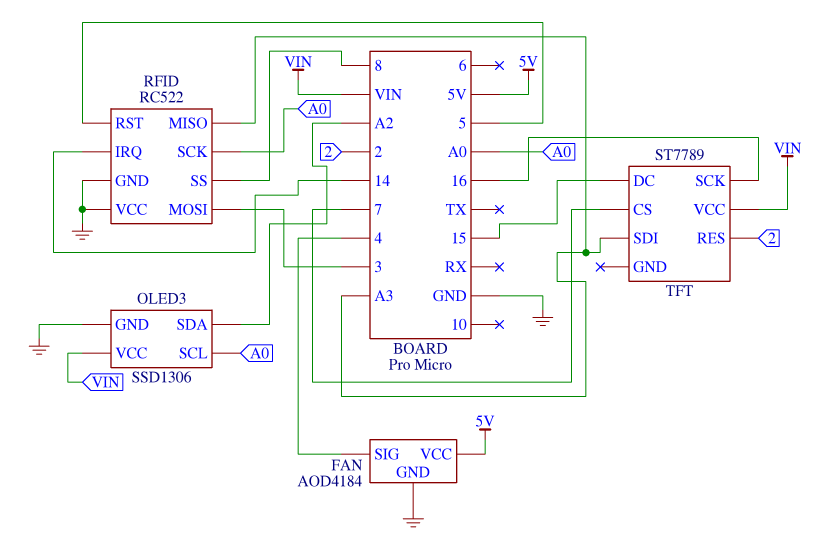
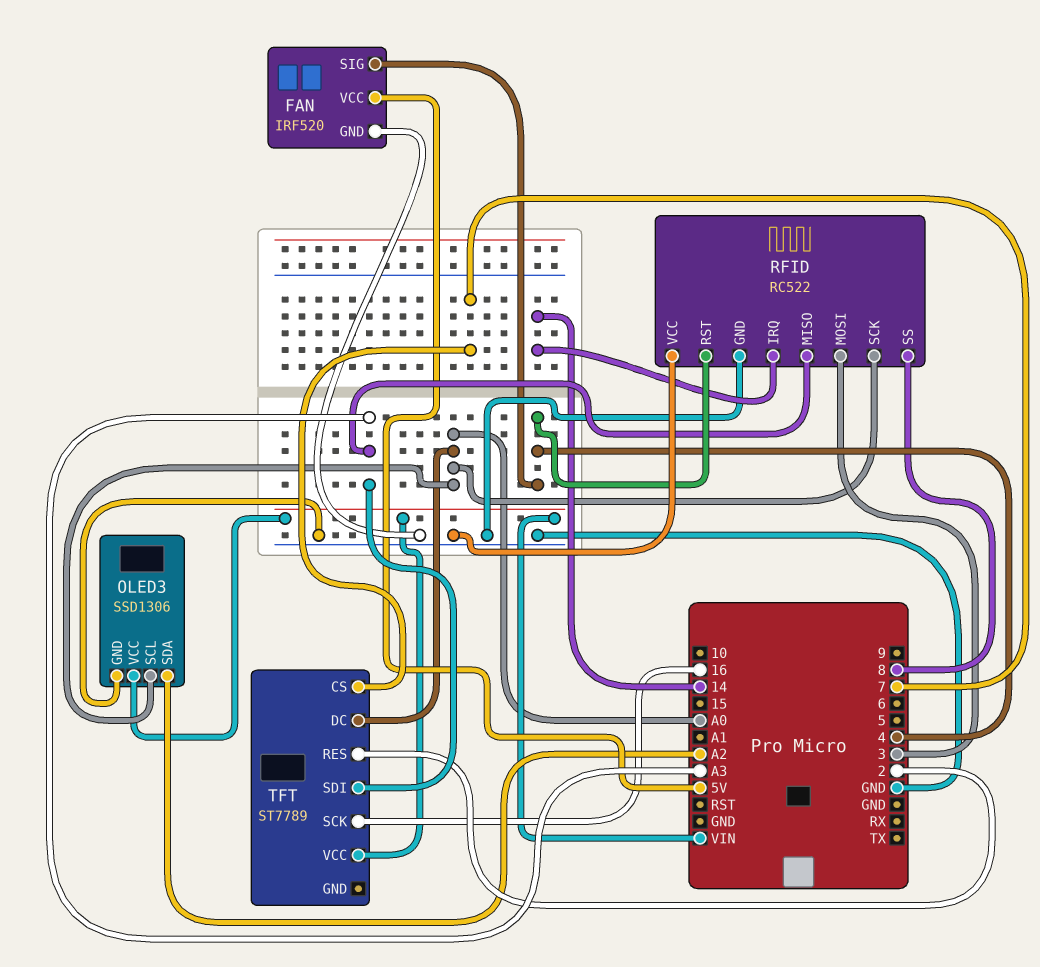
FAN: AOD4184 -> IRF520
RFID pin RST: 5 -> 4
TFT pin DC: 15 -> A0

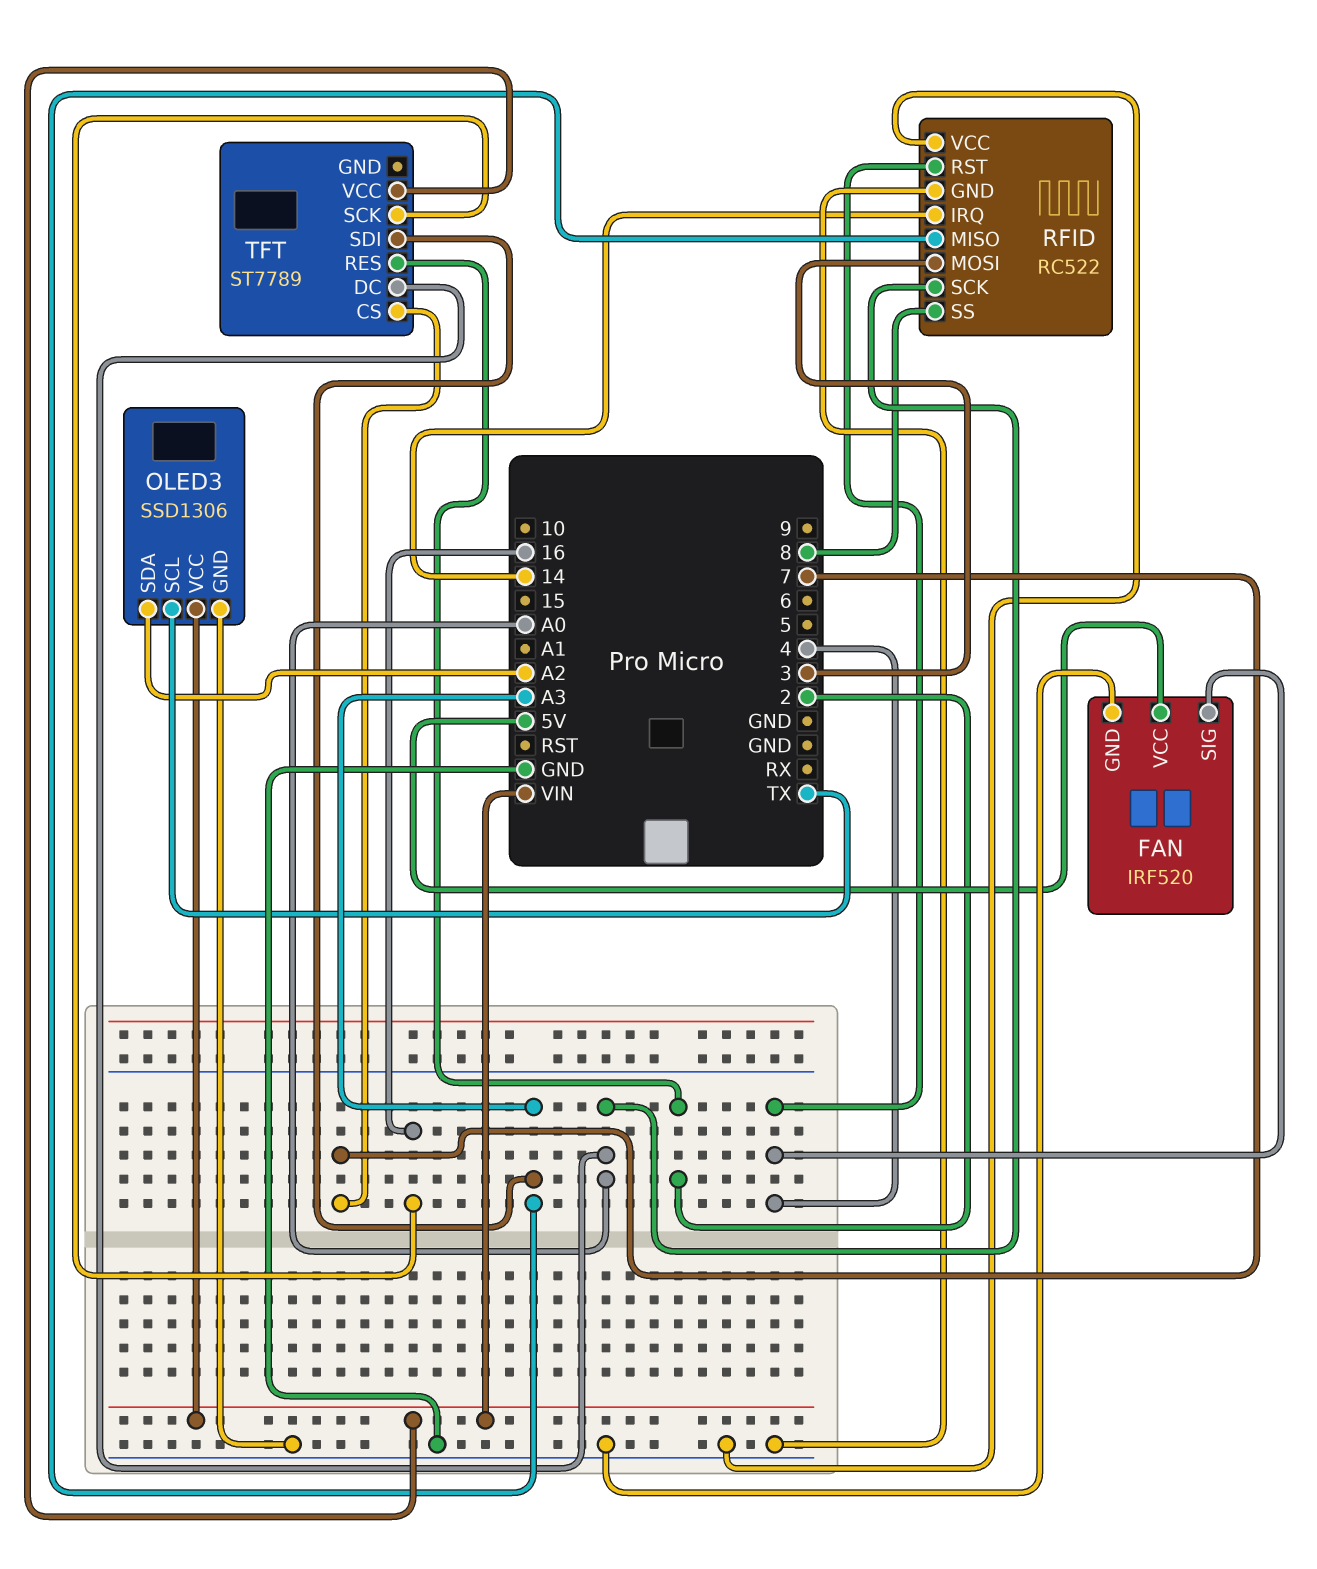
OLED3 pin SCL: A0 -> TX

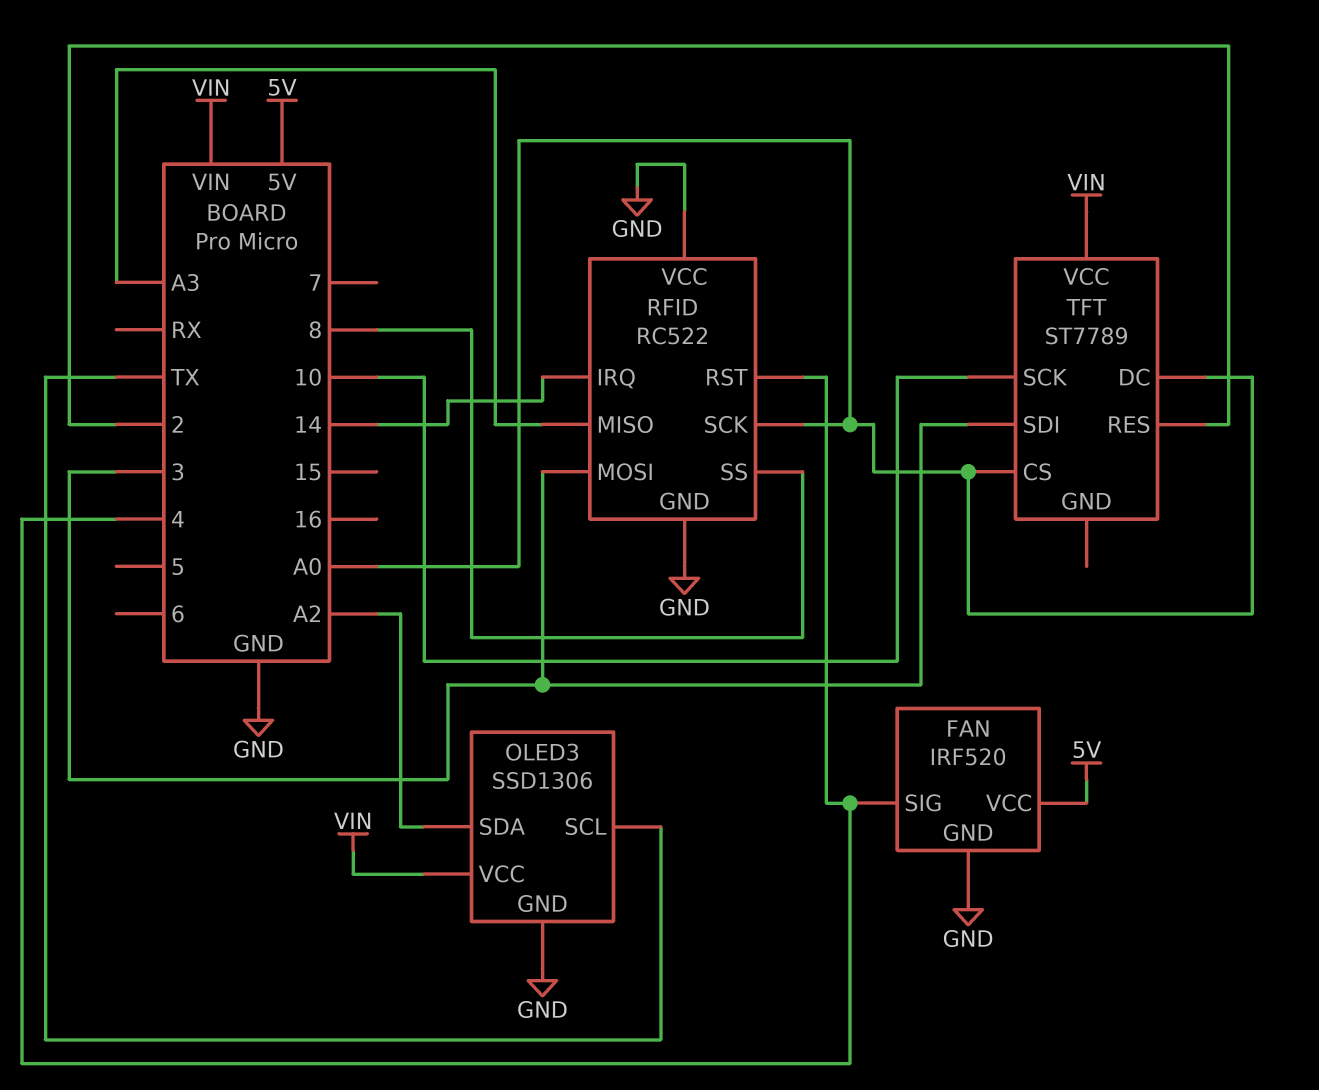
TFT pin CS: 7 -> A0
TFT pin SCK: 16 -> 10
TFT pin SDI: A3 -> 3

